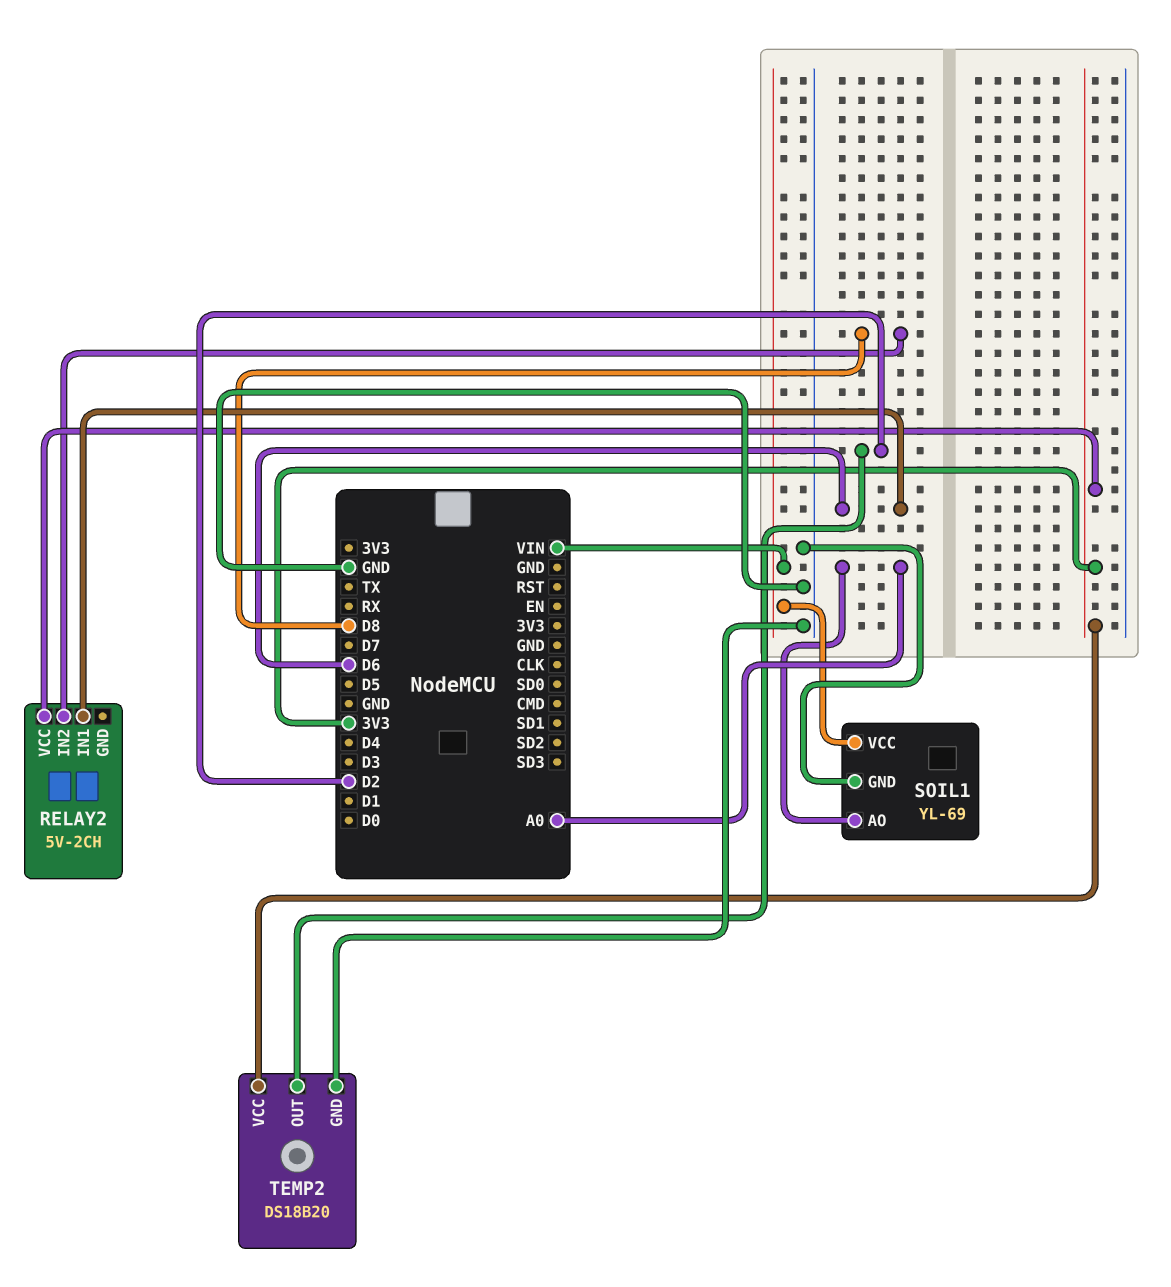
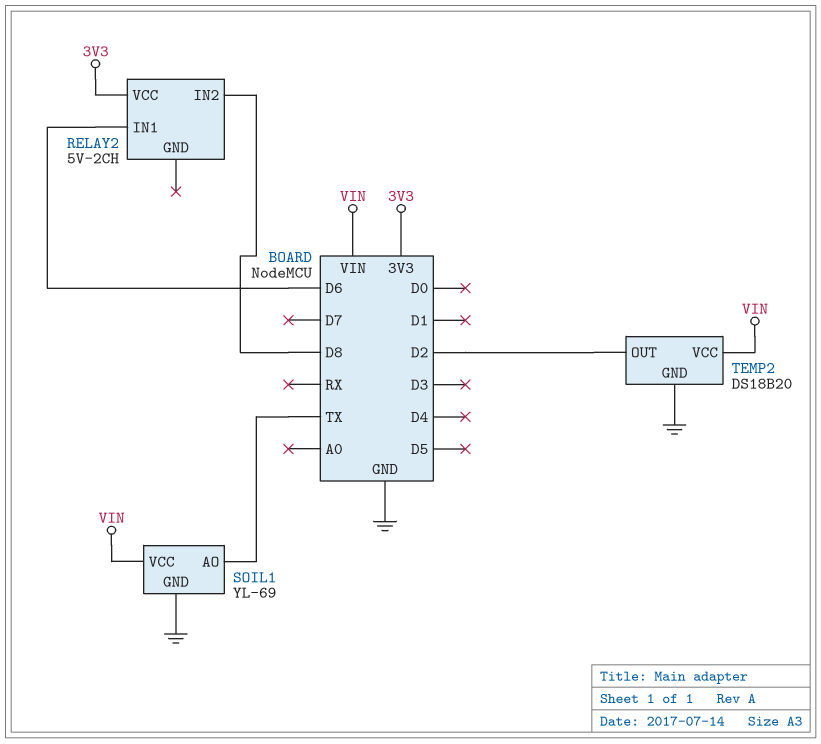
SOIL1 pin AO: A0 -> TX
TEMP2 pin VCC: 3V3 -> VIN

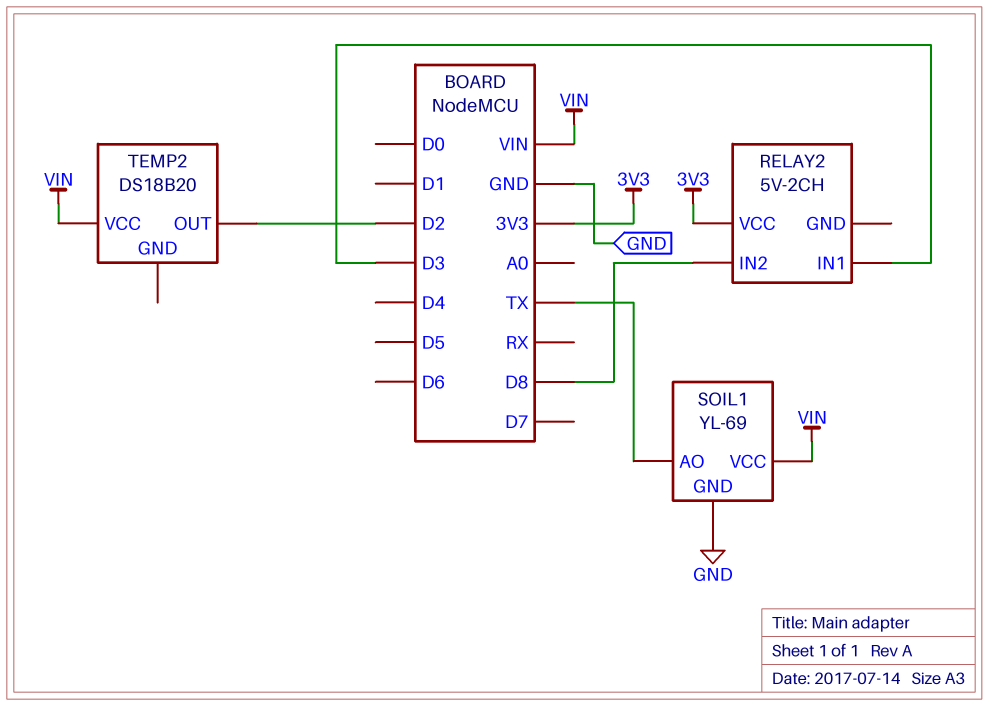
RELAY2 pin IN1: D6 -> D3
TEMP2 pin GND: GND -> none

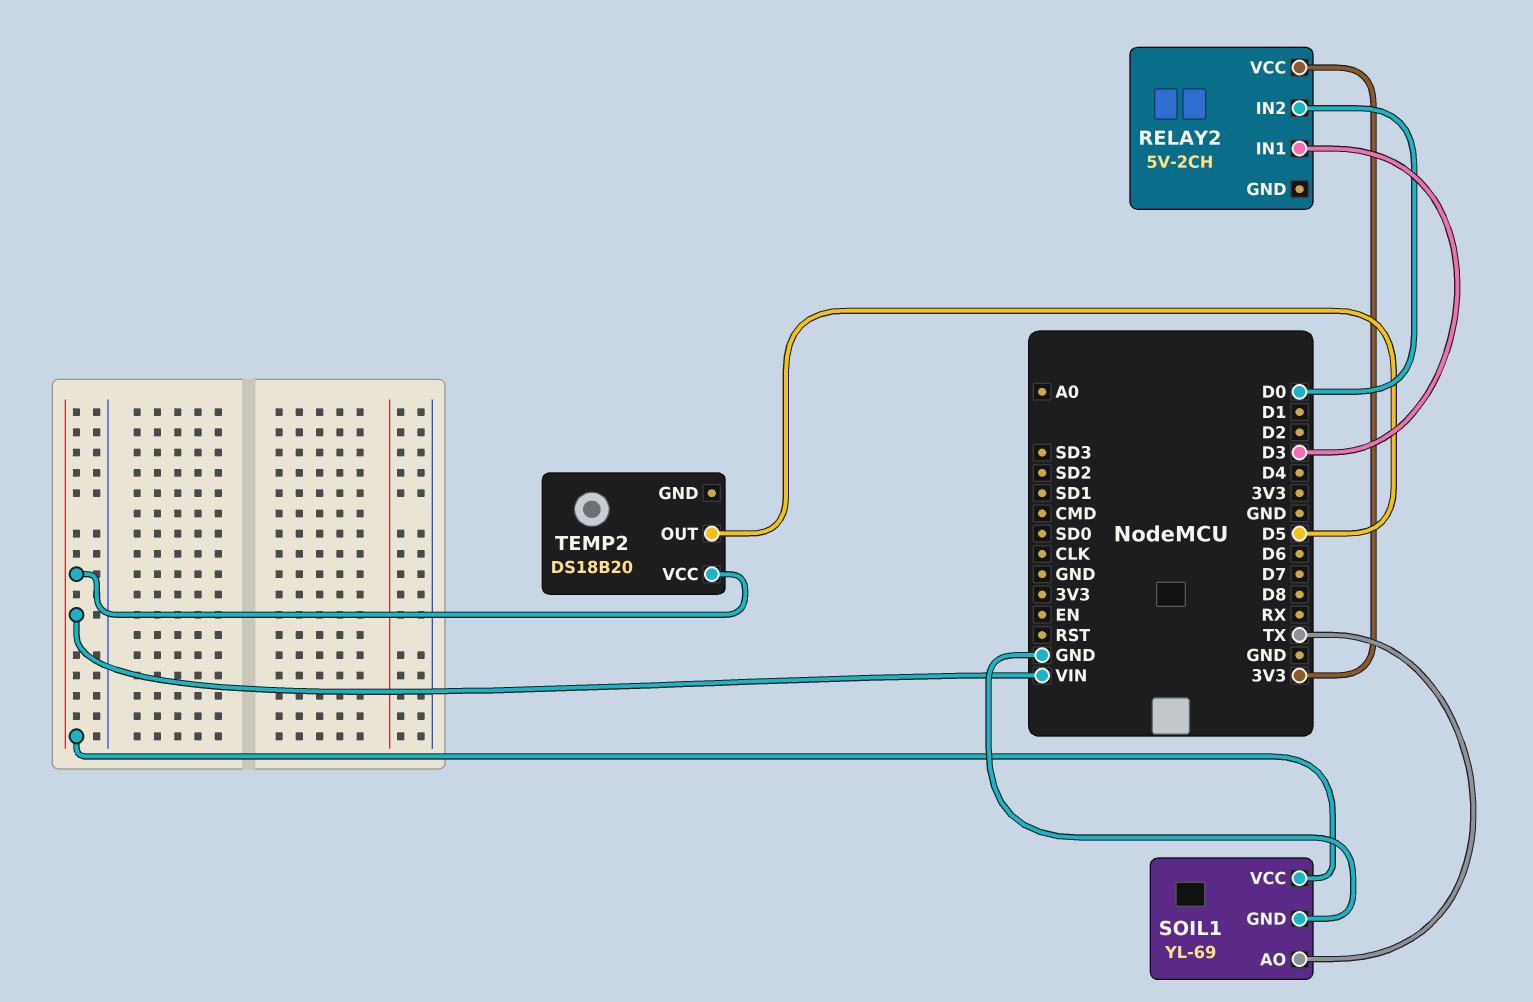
RELAY2 pin IN2: D8 -> D0
TEMP2 pin OUT: D2 -> D5

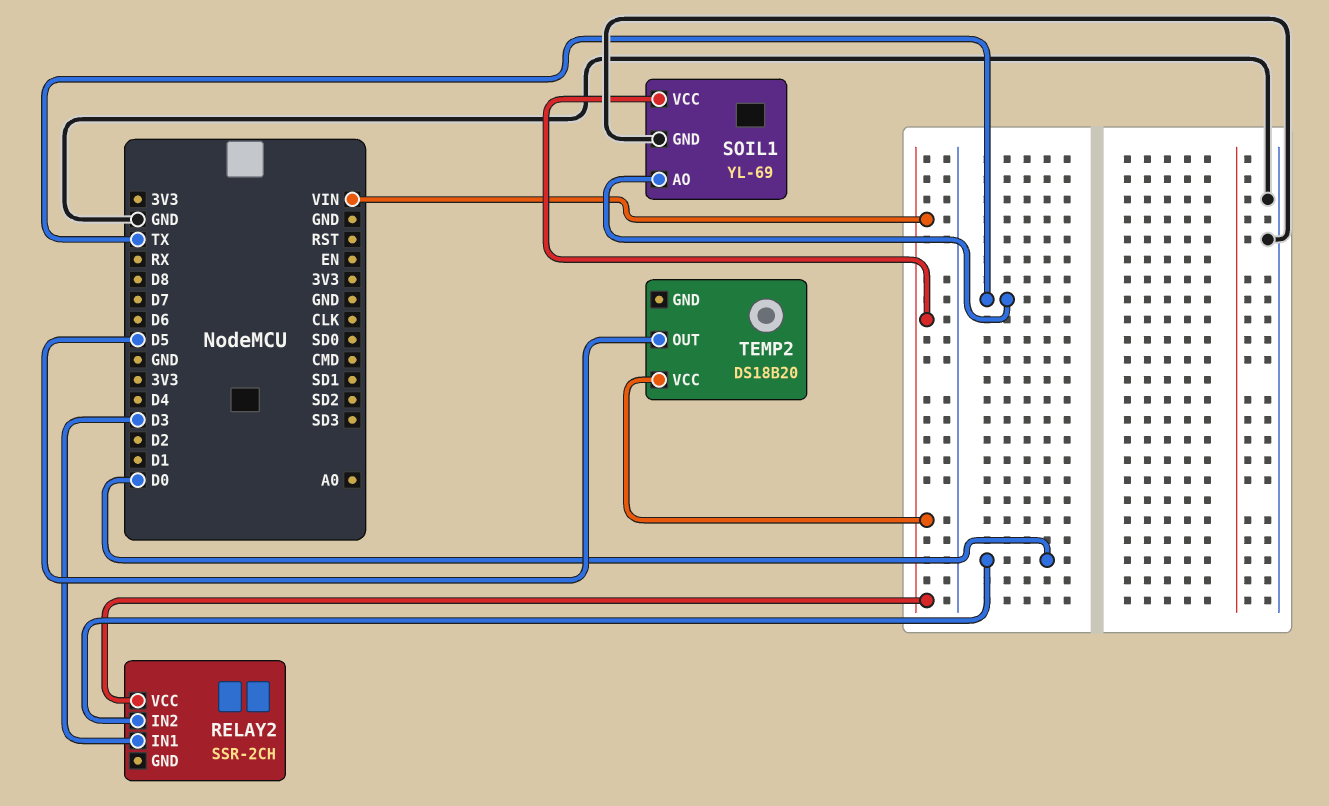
RELAY2: 5V-2CH -> SSR-2CH
RELAY2 pin VCC: 3V3 -> VIN

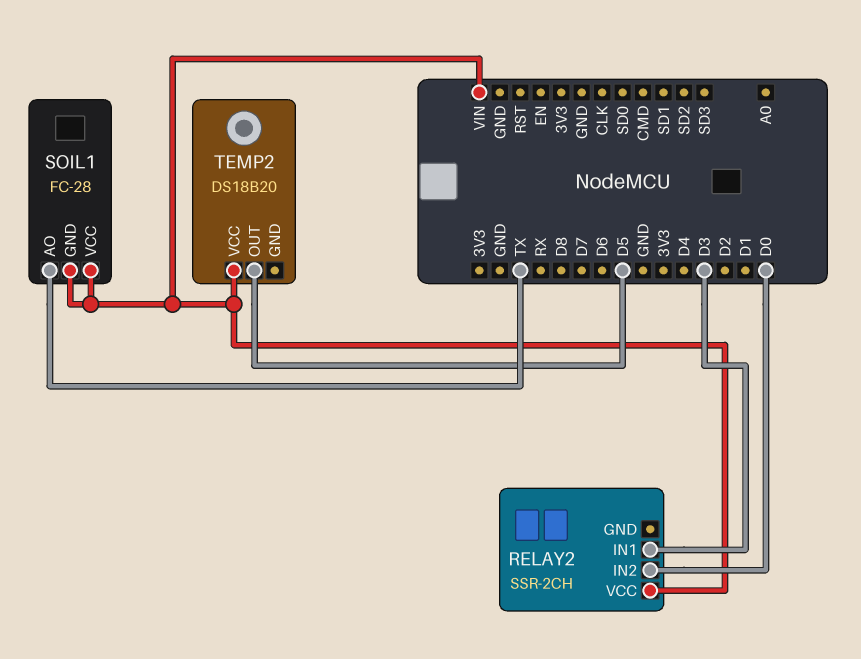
SOIL1: YL-69 -> FC-28
SOIL1 pin GND: GND -> VIN

